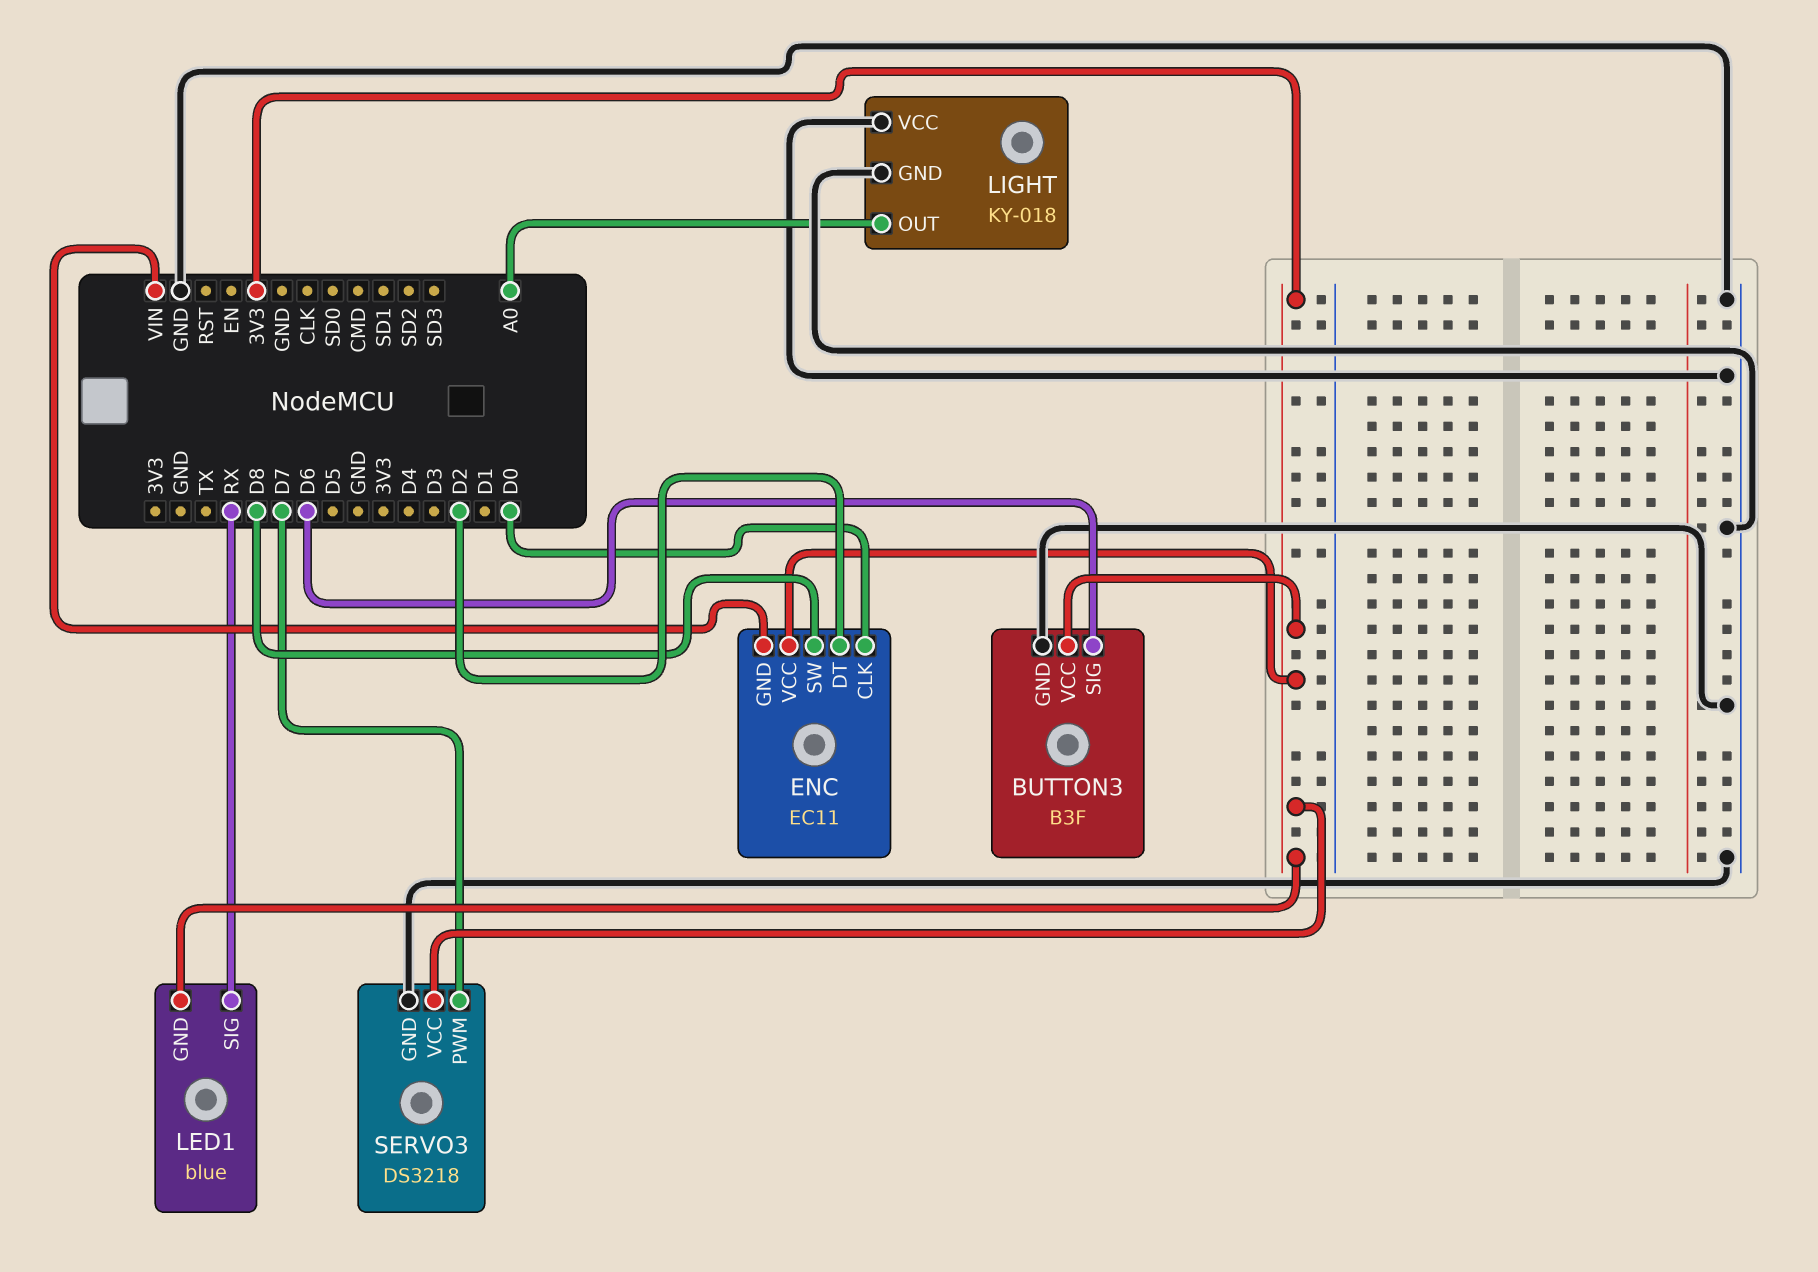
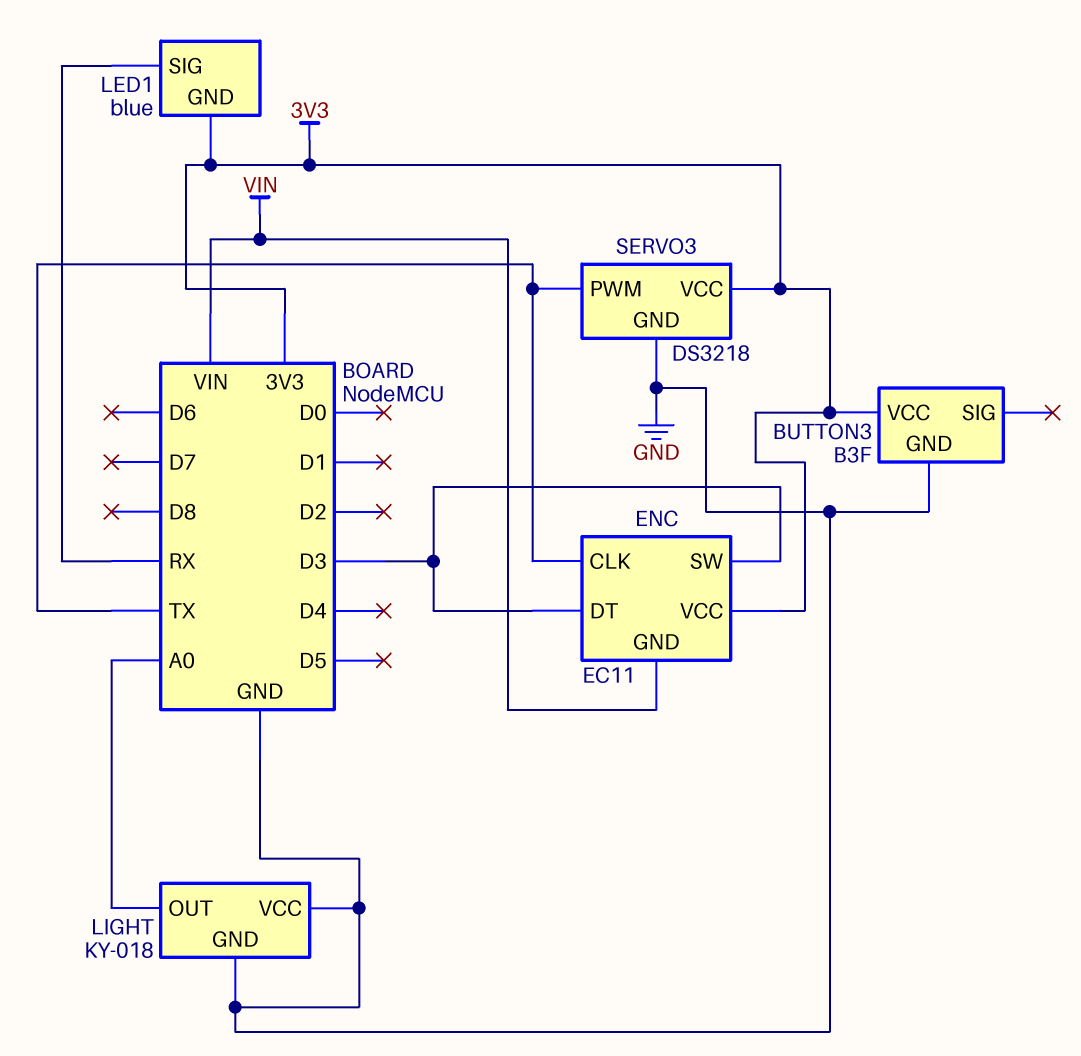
BUTTON3 pin SIG: D6 -> none
ENC pin CLK: D0 -> TX
ENC pin DT: D2 -> D3
ENC pin SW: D8 -> D3
SERVO3 pin PWM: D7 -> TX

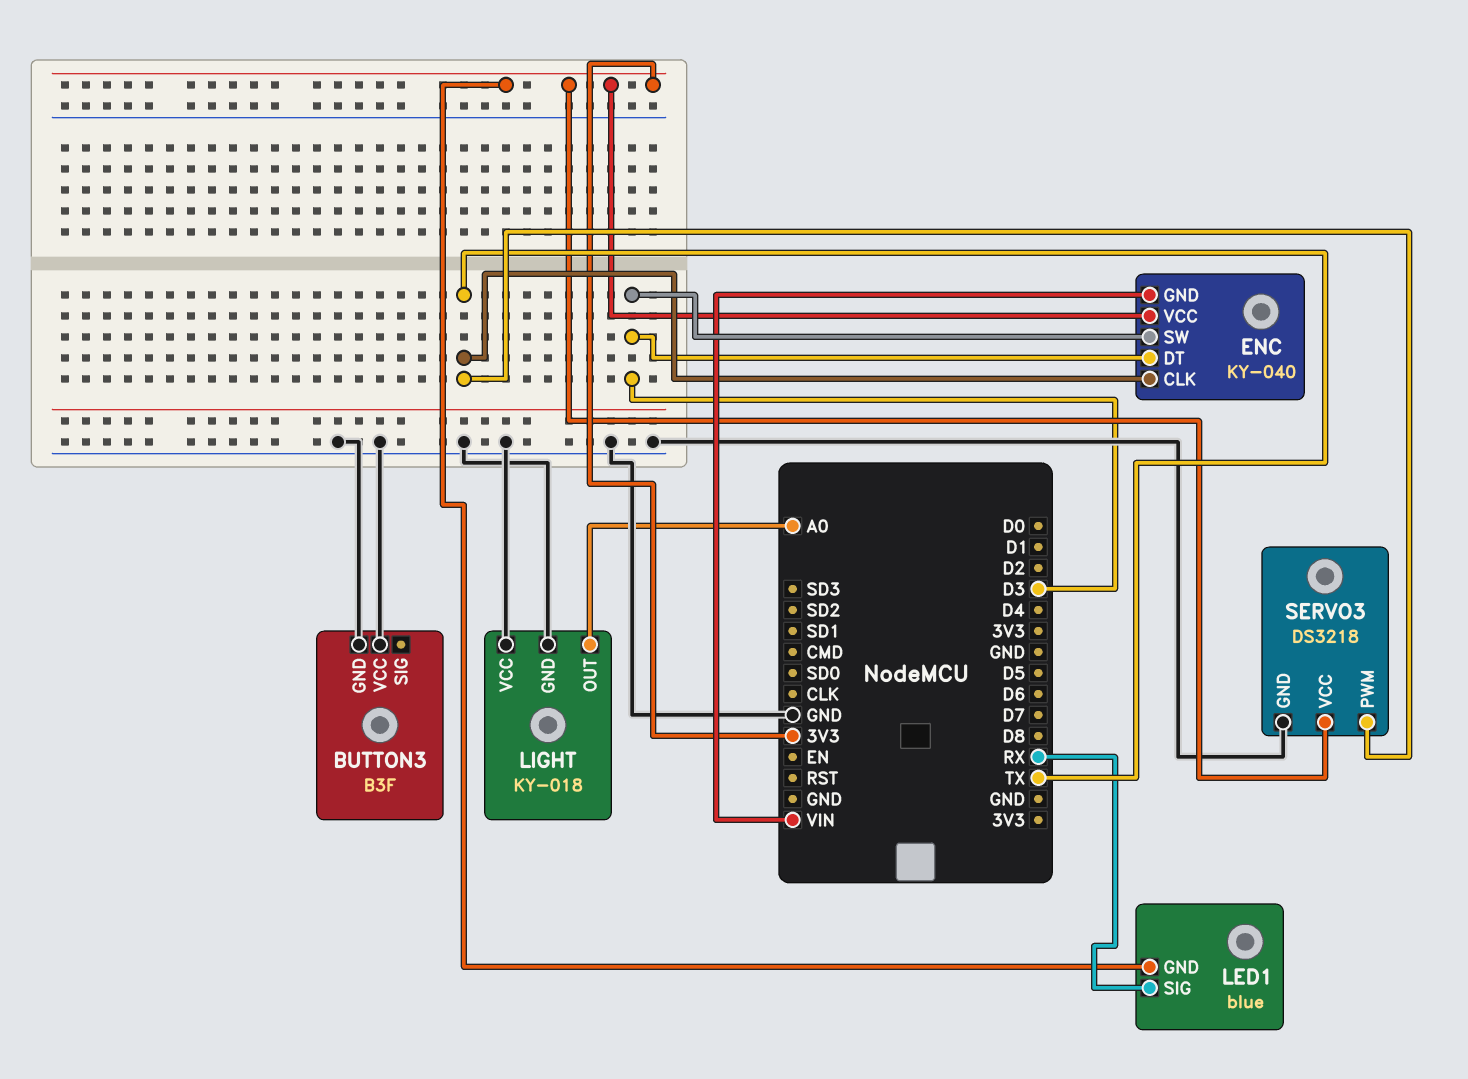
BUTTON3 pin VCC: 3V3 -> GND
ENC: EC11 -> KY-040

